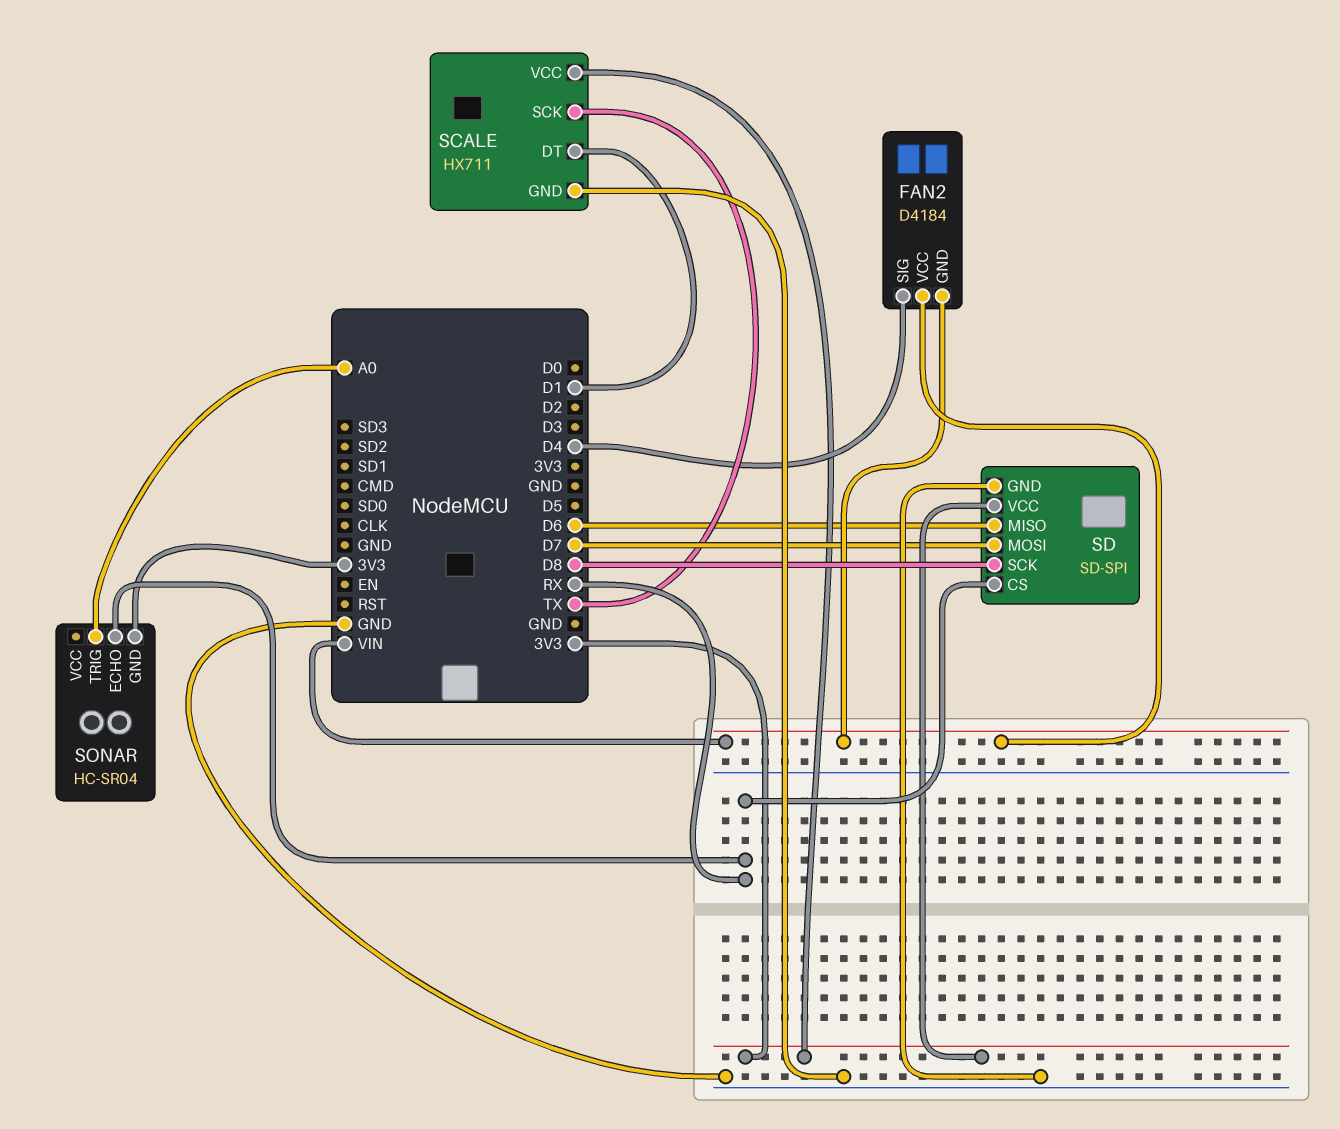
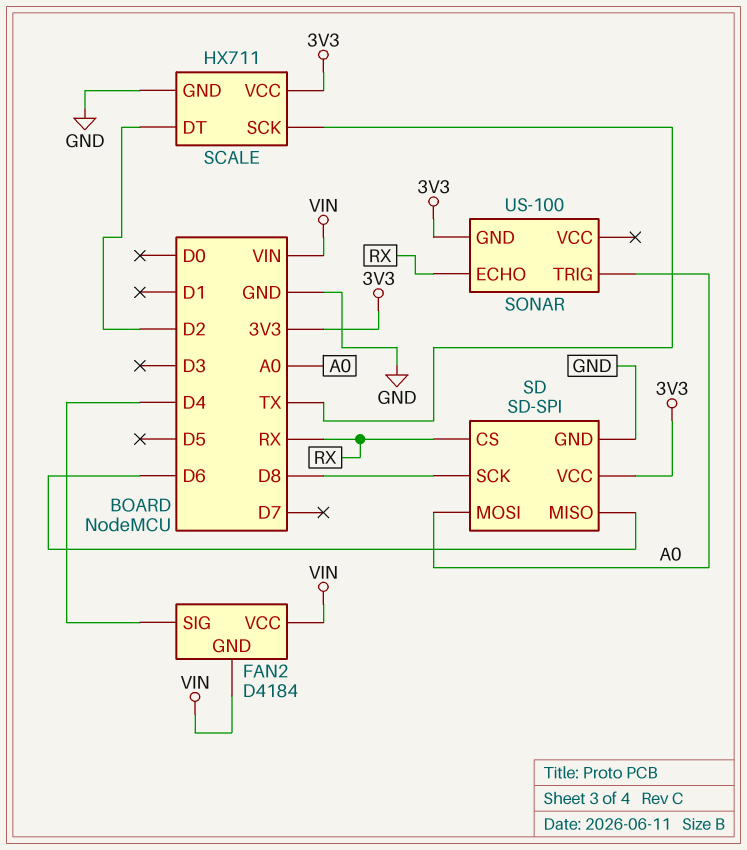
SCALE pin DT: D1 -> D2
SD pin MOSI: D7 -> A0
SONAR: HC-SR04 -> US-100

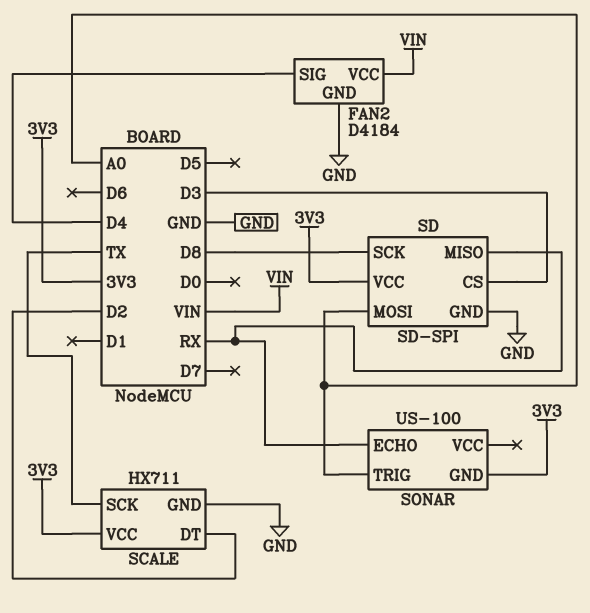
FAN2 pin GND: VIN -> GND
SD pin CS: RX -> D3
SD pin MISO: D6 -> RX

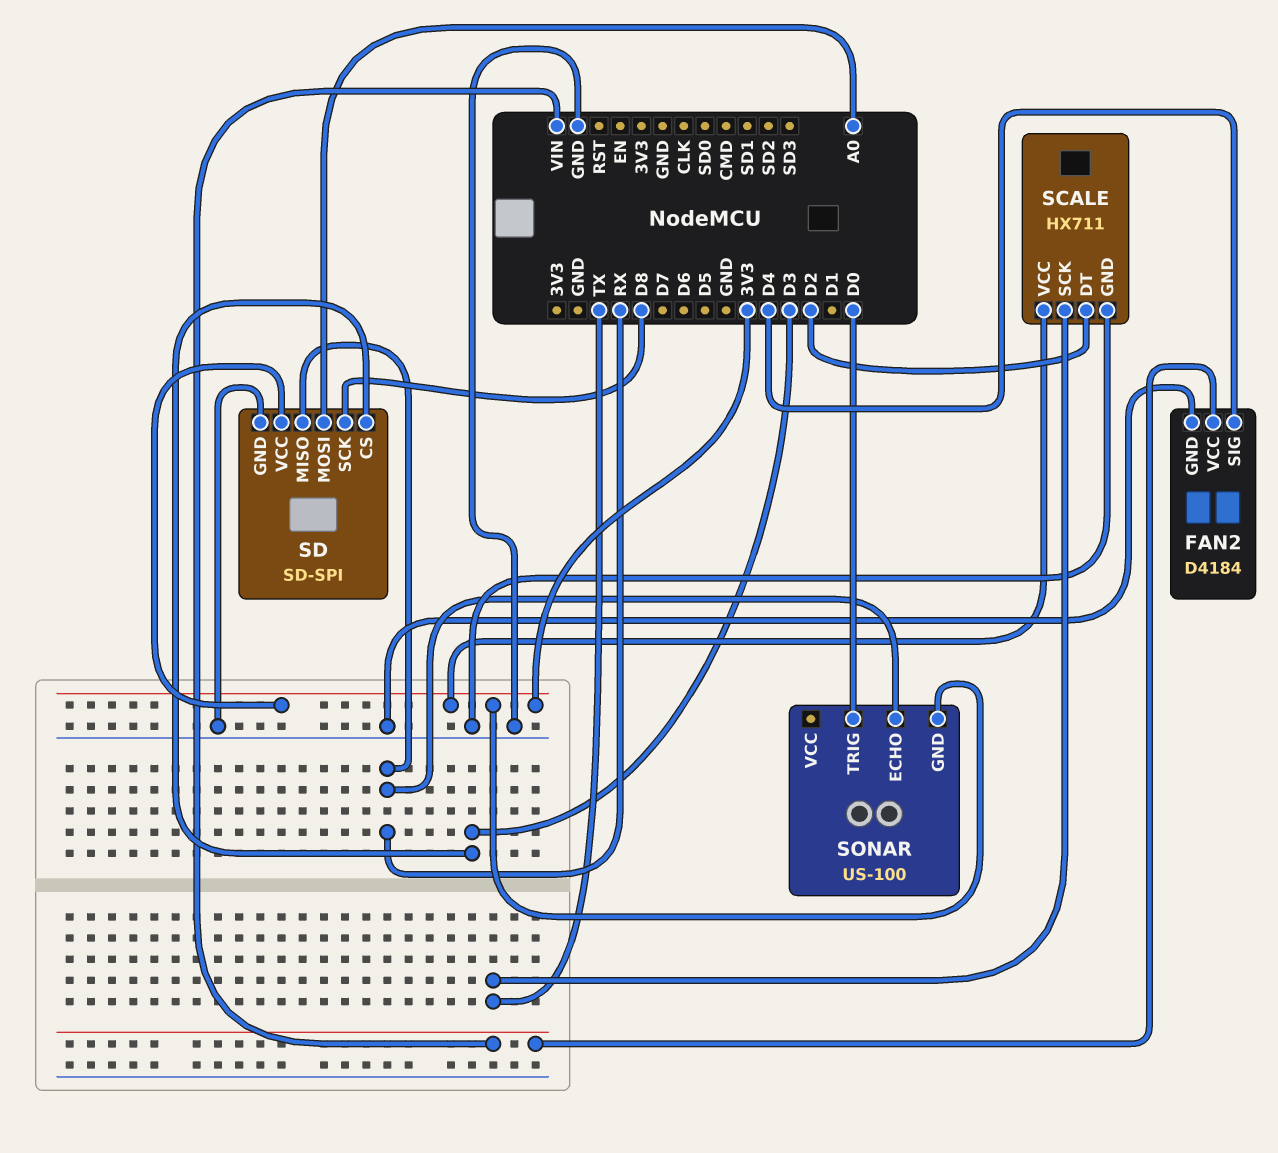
SONAR pin TRIG: A0 -> D0

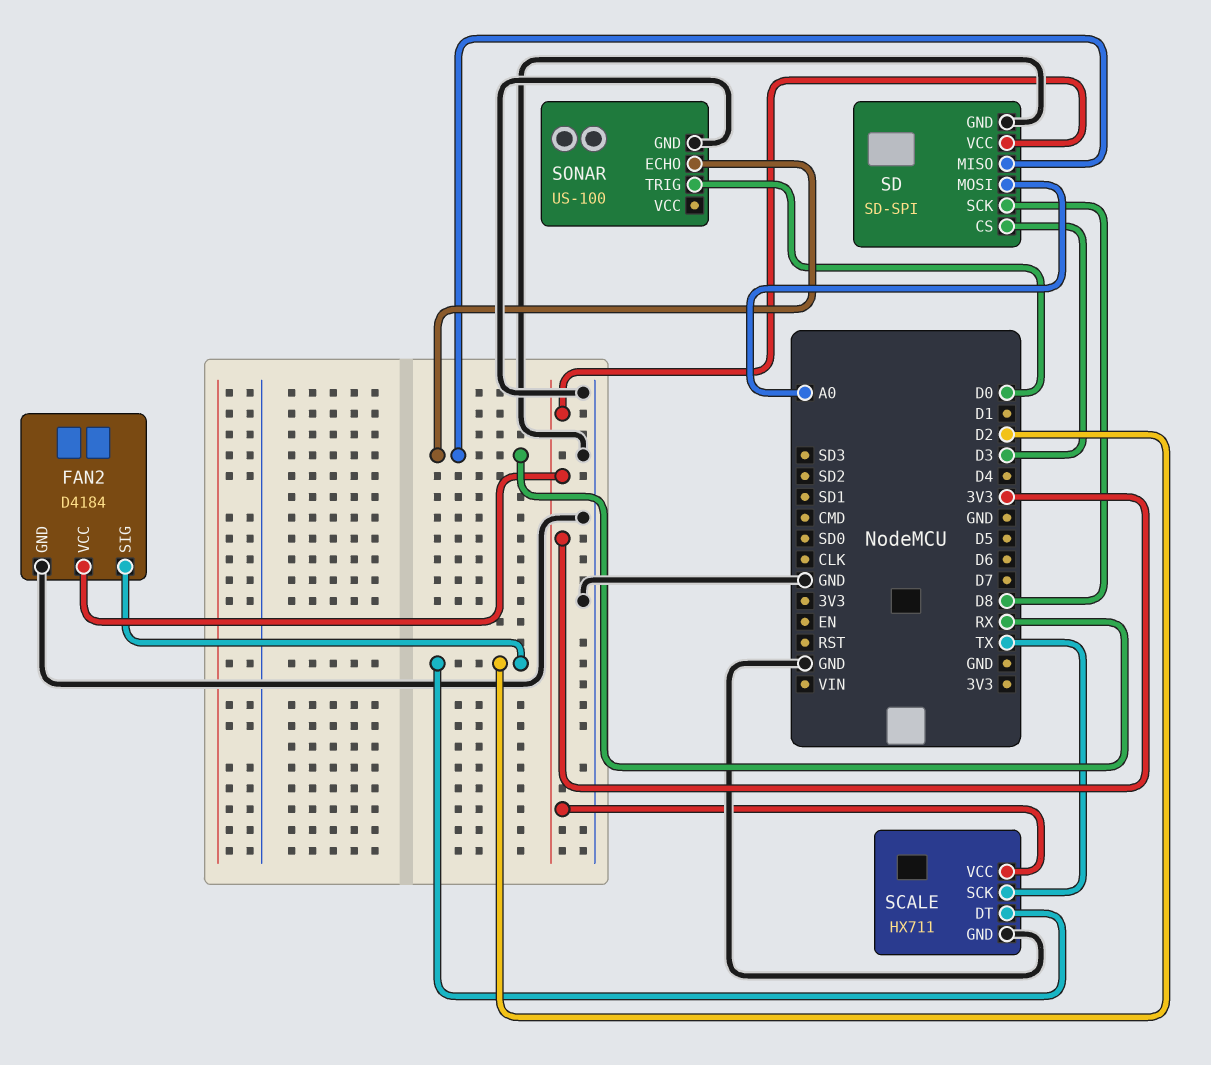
FAN2 pin SIG: D4 -> D2
FAN2 pin VCC: VIN -> 3V3
SONAR pin GND: 3V3 -> GND

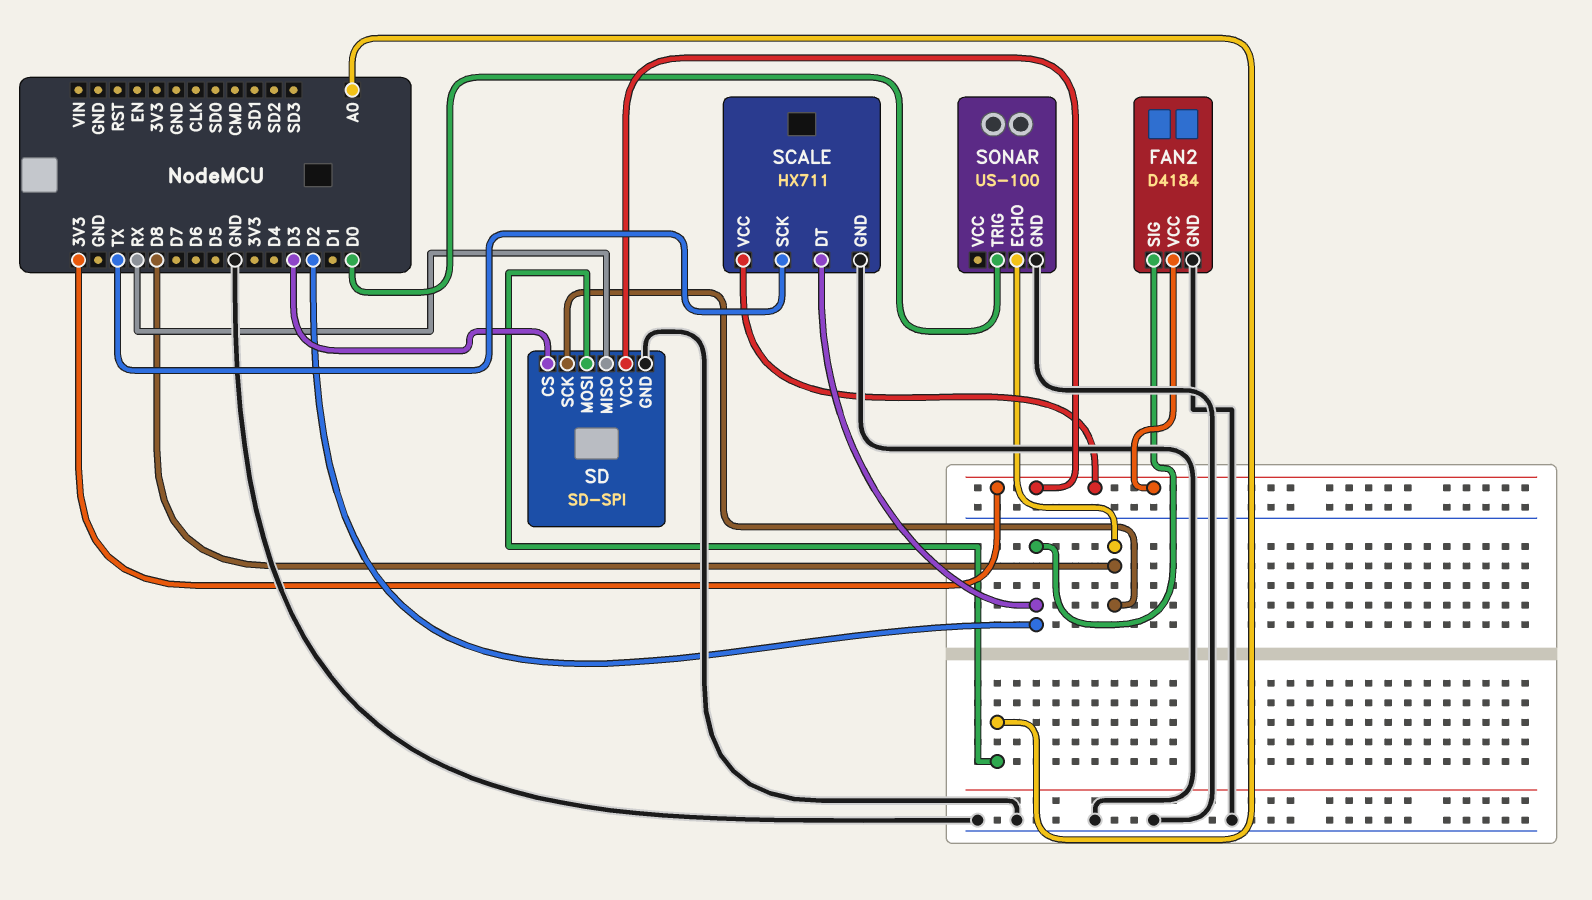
SONAR pin ECHO: RX -> D8

